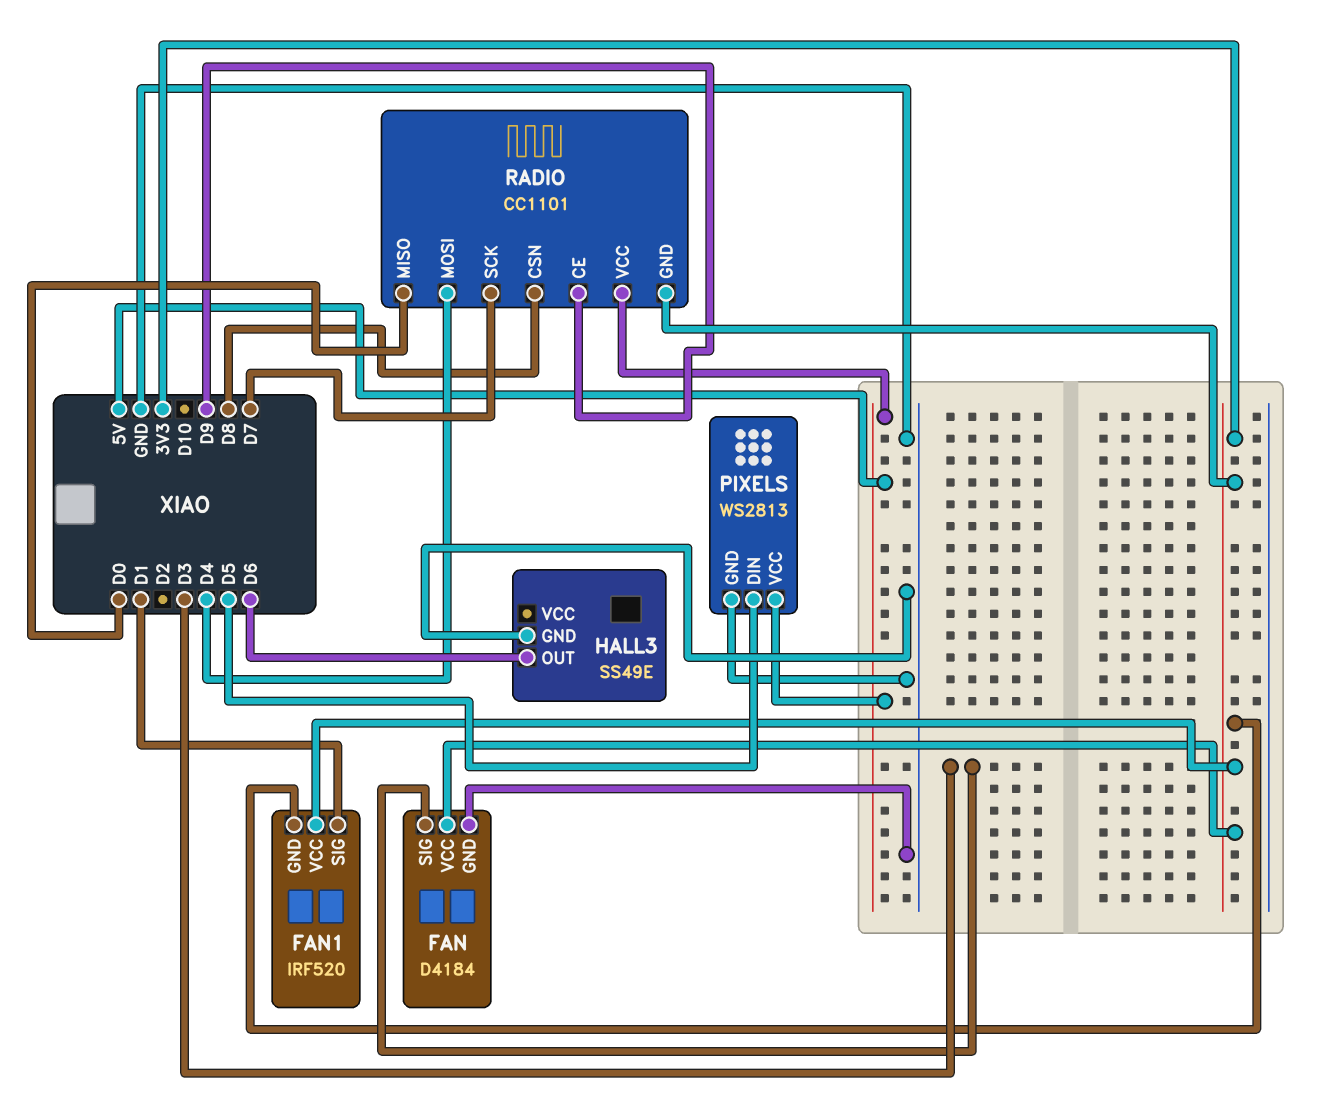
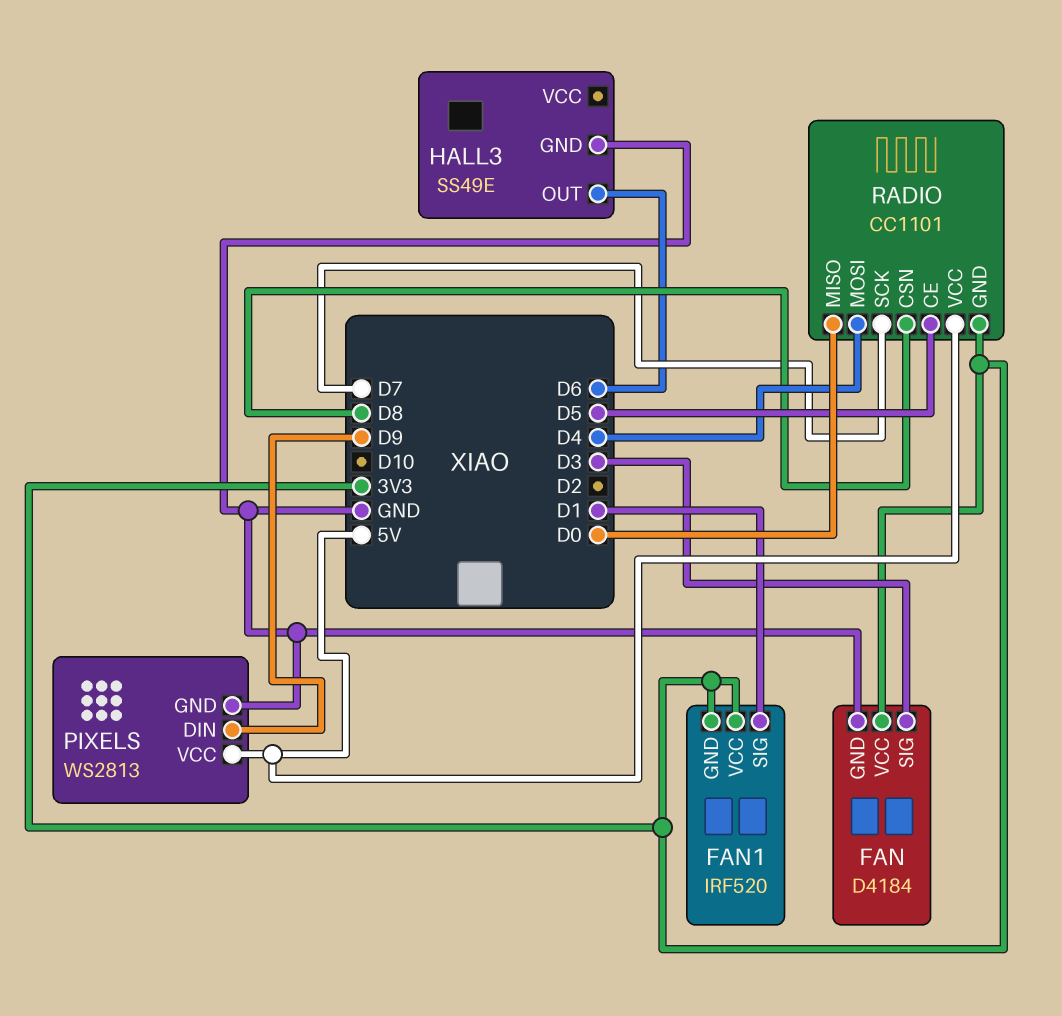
PIXELS pin DIN: D5 -> D9
RADIO pin CE: D9 -> D5

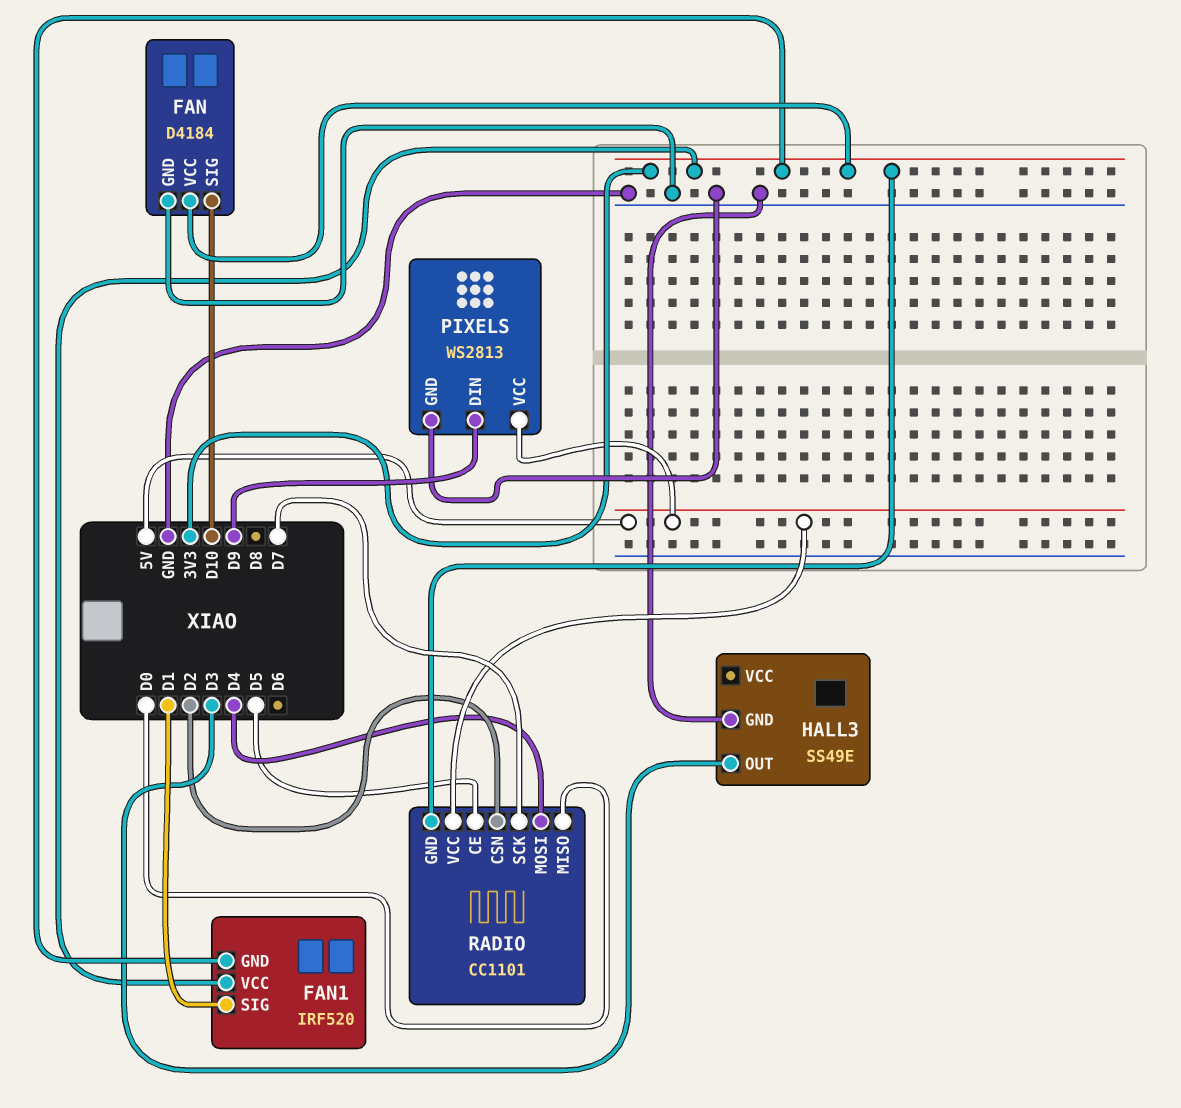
FAN pin SIG: D3 -> D10
HALL3 pin OUT: D6 -> D3
RADIO pin CSN: D8 -> D2

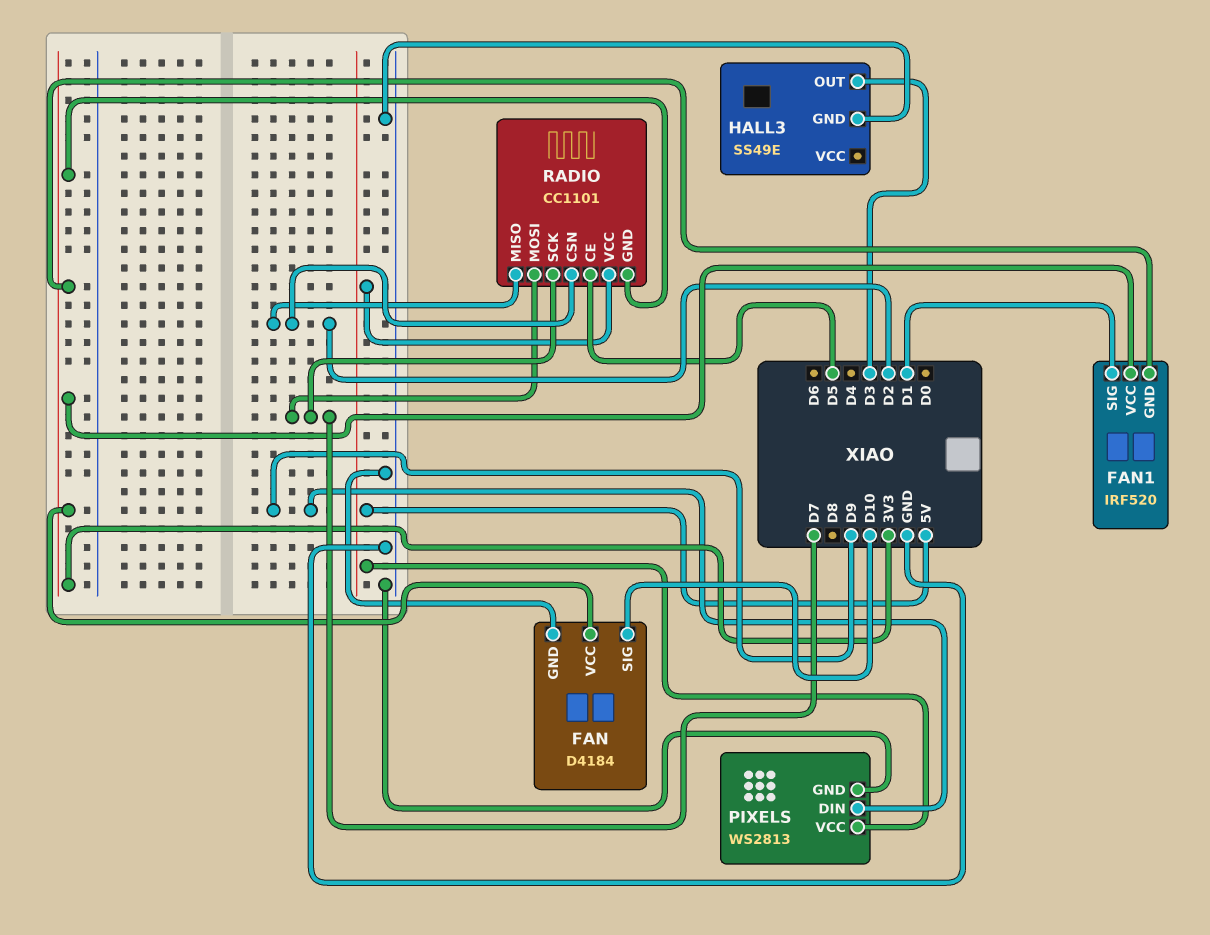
RADIO pin MISO: D0 -> D2
RADIO pin MOSI: D4 -> D7

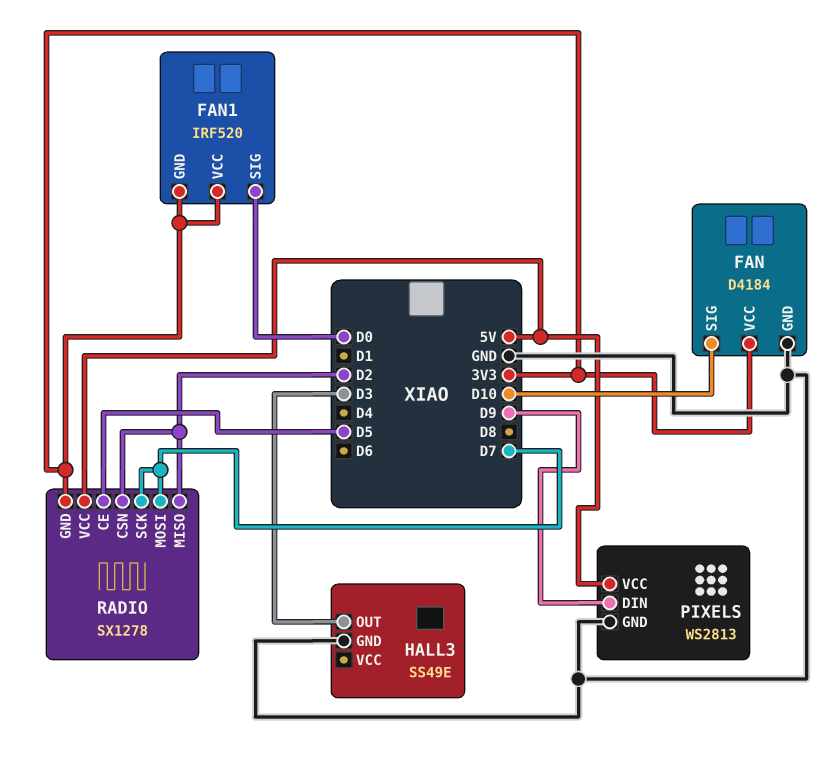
FAN1 pin SIG: D1 -> D0
RADIO: CC1101 -> SX1278

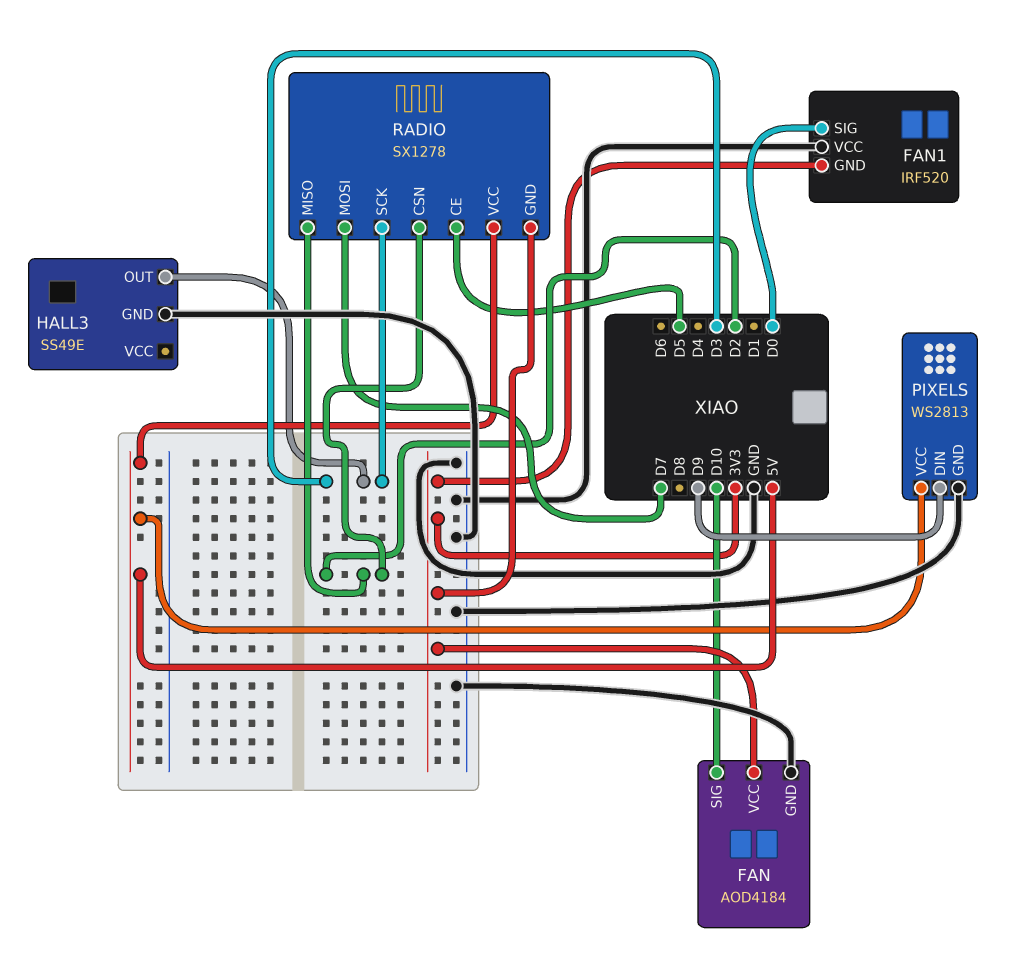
FAN: D4184 -> AOD4184
FAN1 pin VCC: 3V3 -> GND
RADIO pin SCK: D7 -> D3

